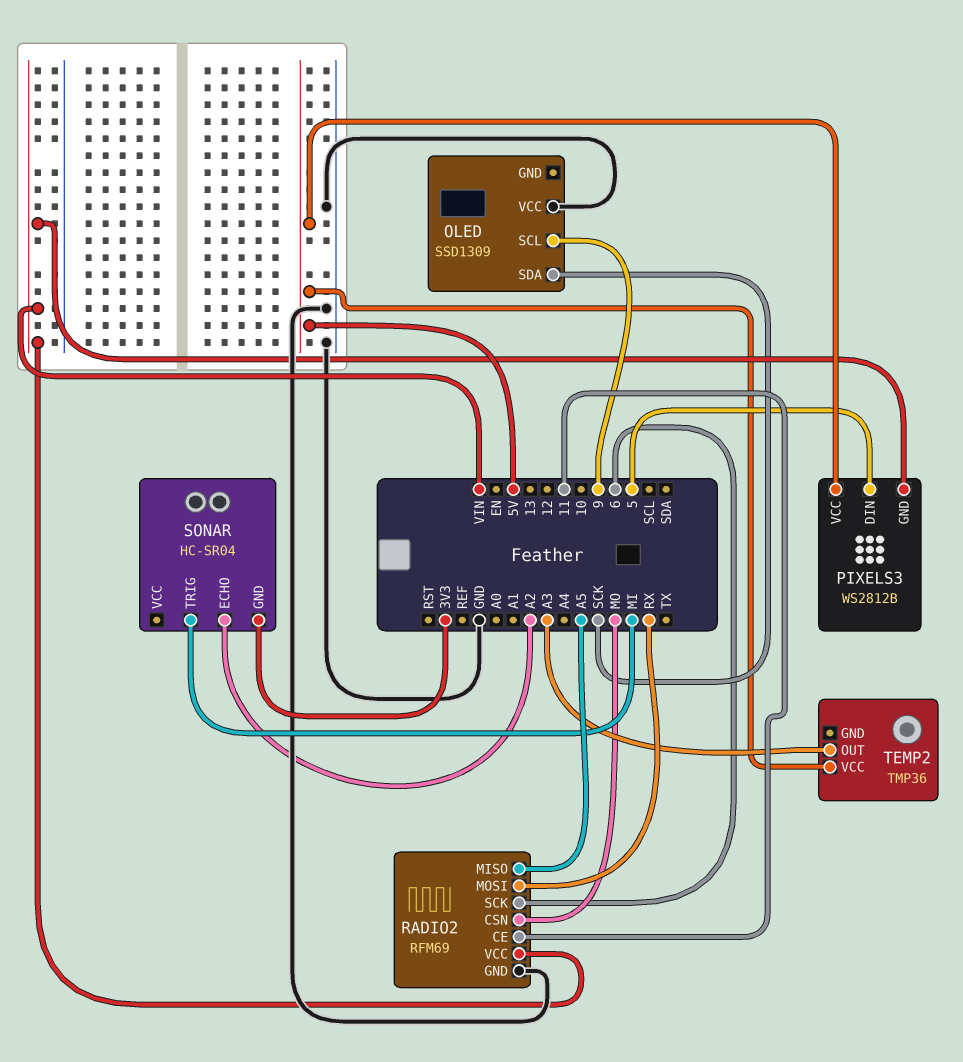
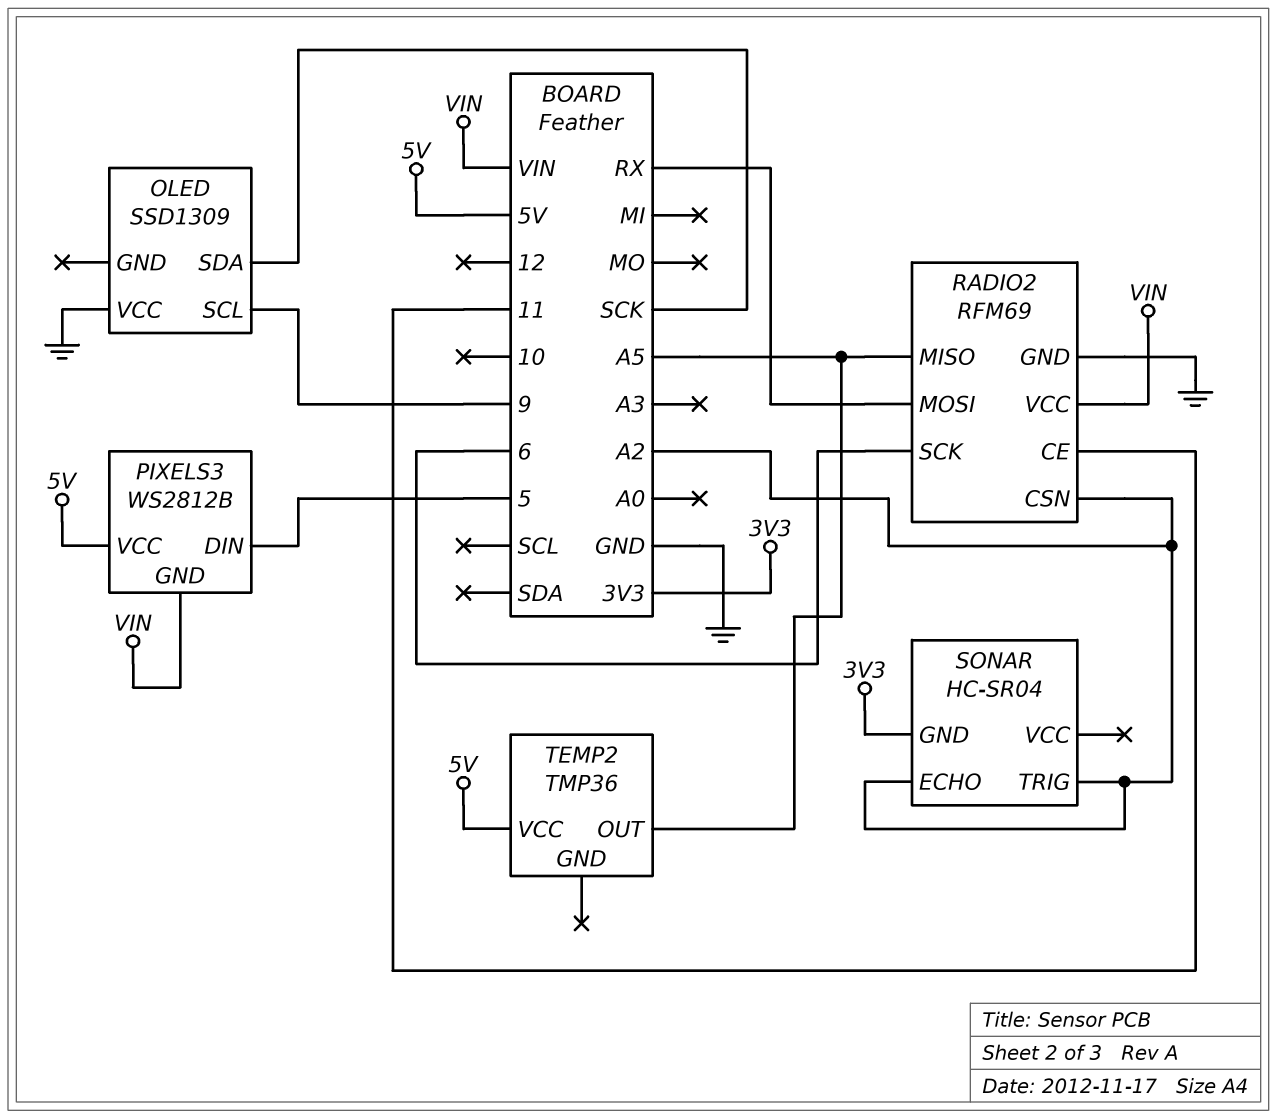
RADIO2 pin CSN: MO -> A2
SONAR pin TRIG: MI -> A2
TEMP2 pin OUT: A3 -> A5

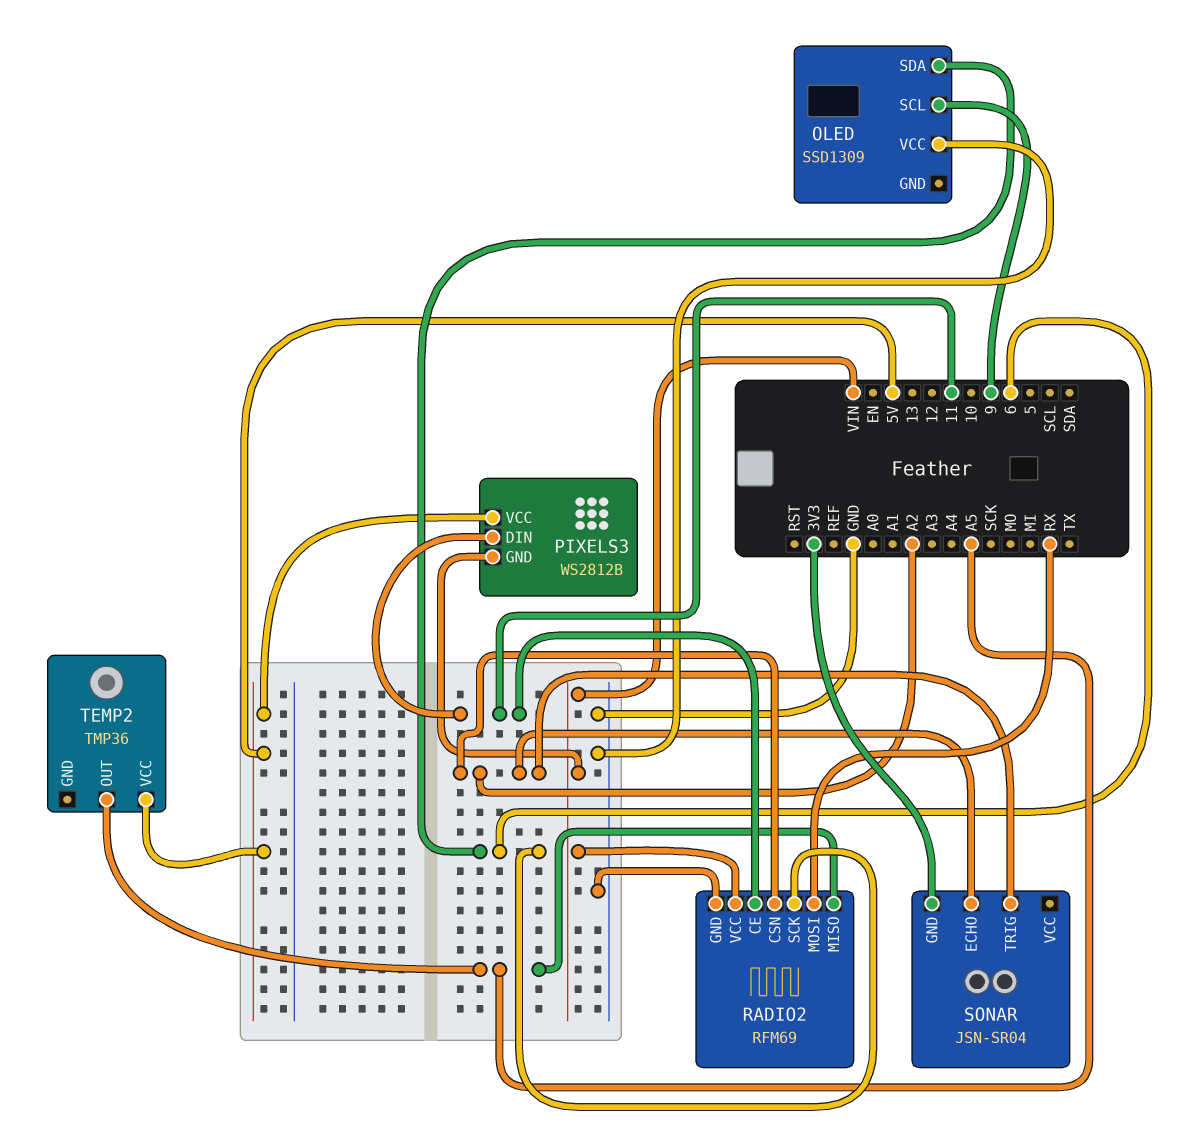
OLED pin SDA: SCK -> 6
PIXELS3 pin DIN: 5 -> 11
SONAR: HC-SR04 -> JSN-SR04

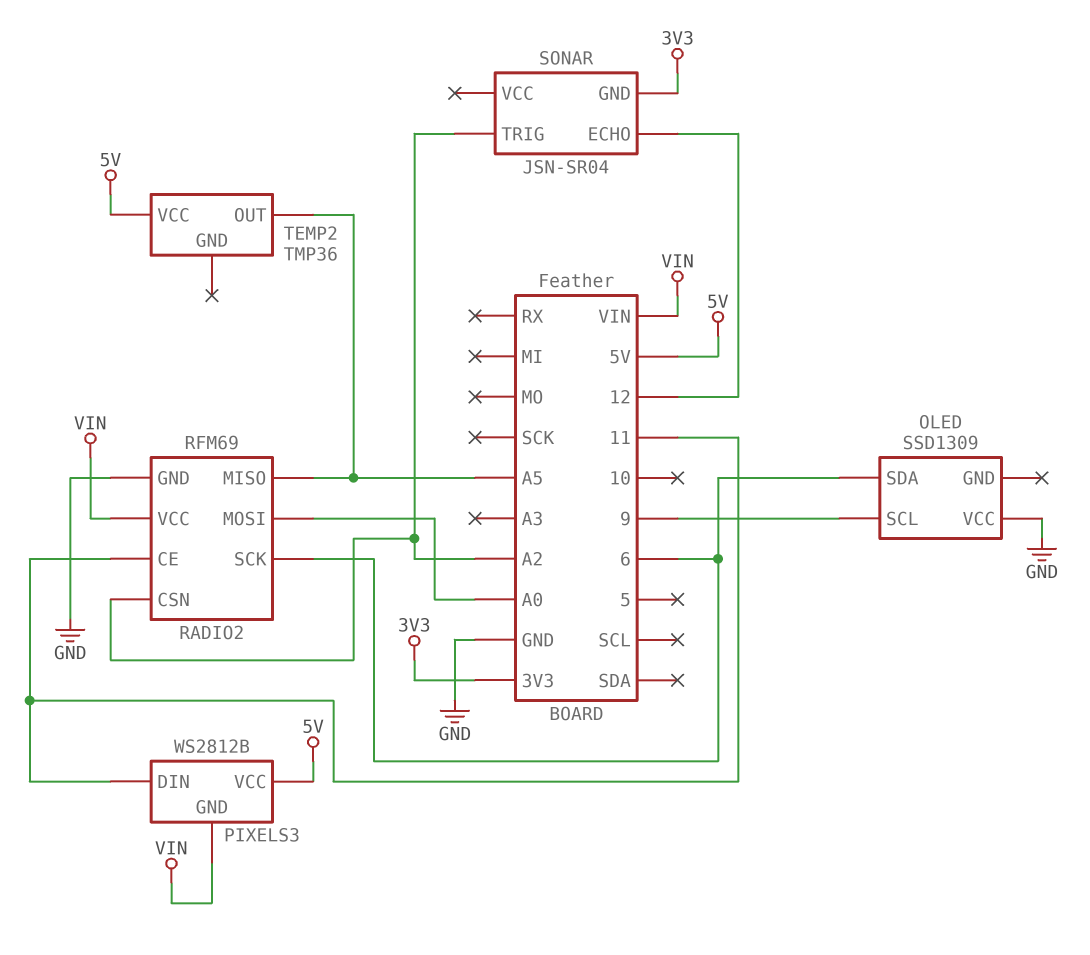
RADIO2 pin MOSI: RX -> A0
SONAR pin ECHO: A2 -> 12

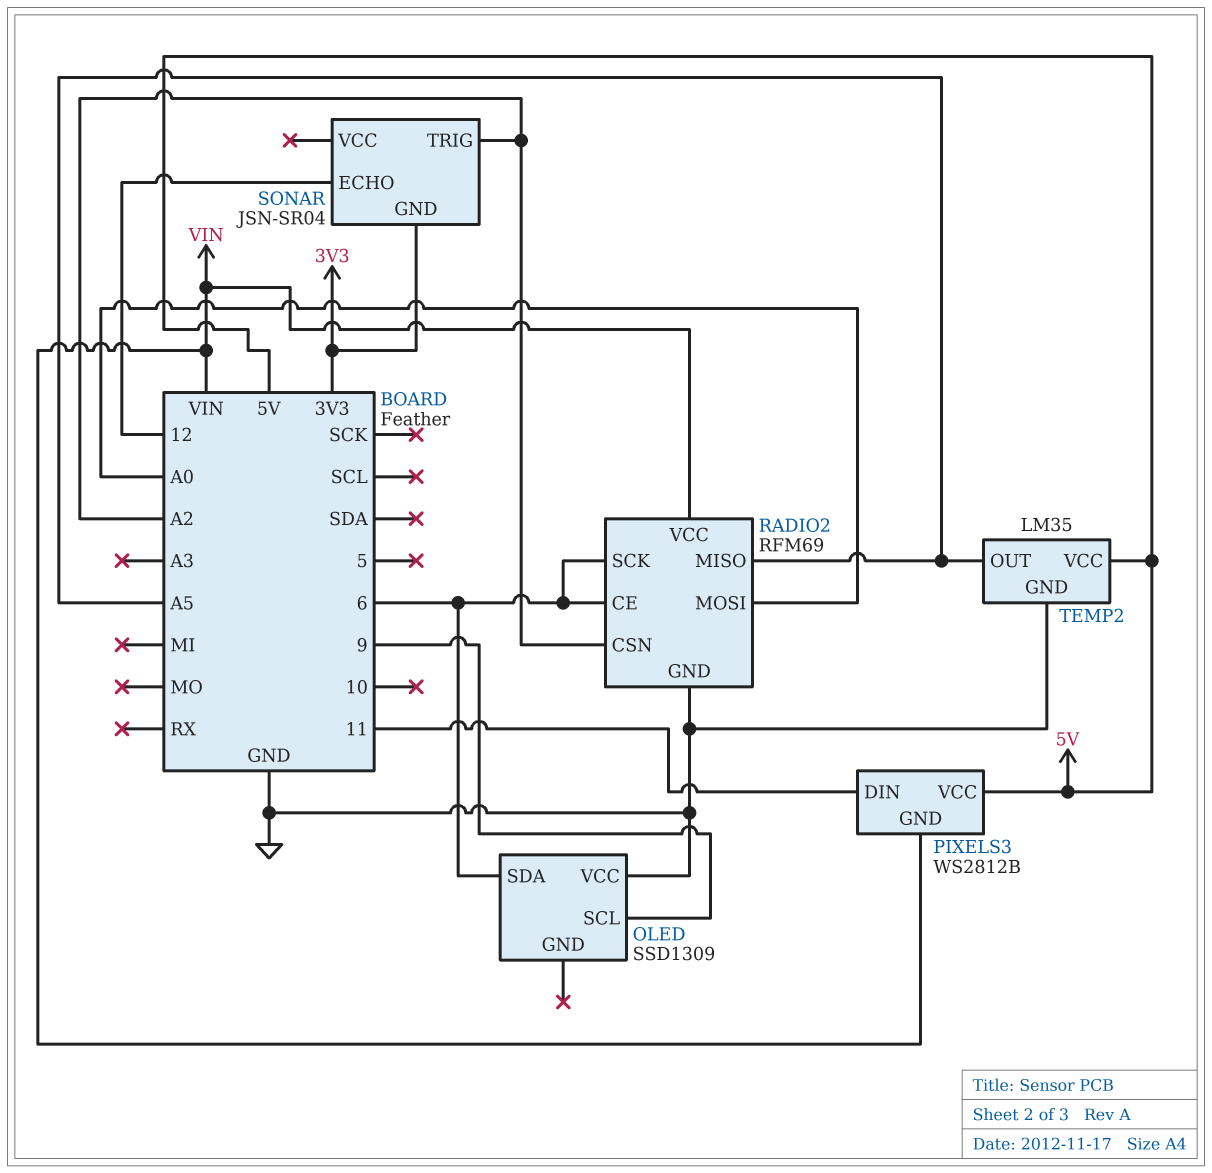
RADIO2 pin CE: 11 -> 6
TEMP2: TMP36 -> LM35
TEMP2 pin GND: none -> GND

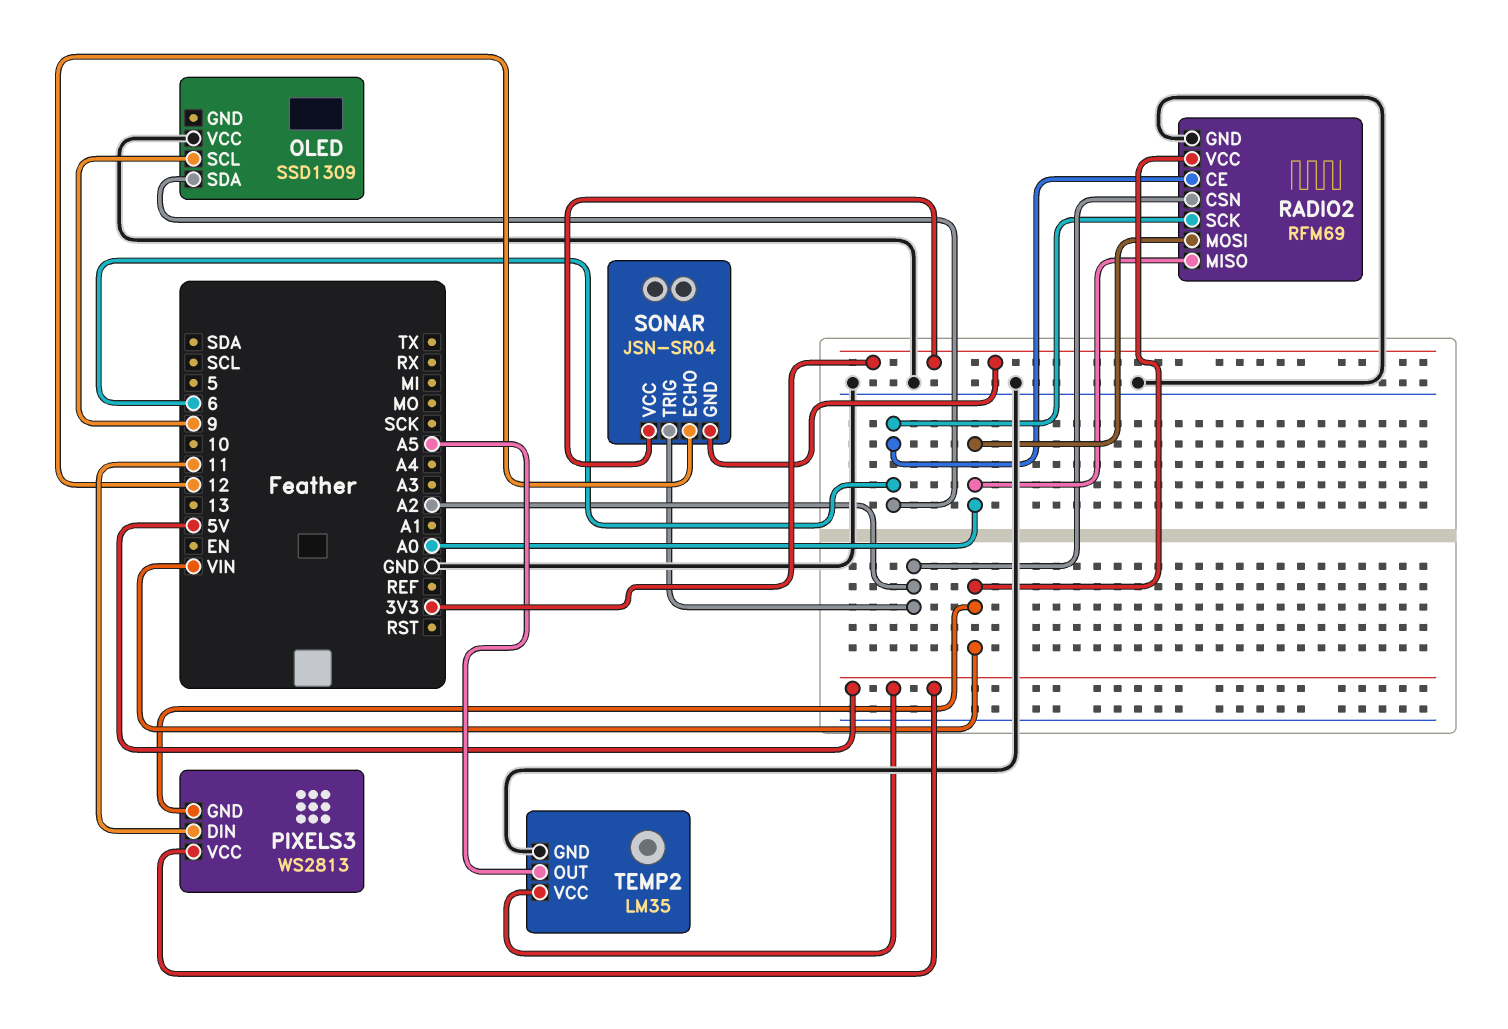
PIXELS3: WS2812B -> WS2813
RADIO2 pin MISO: A5 -> A0
SONAR pin VCC: none -> 3V3

